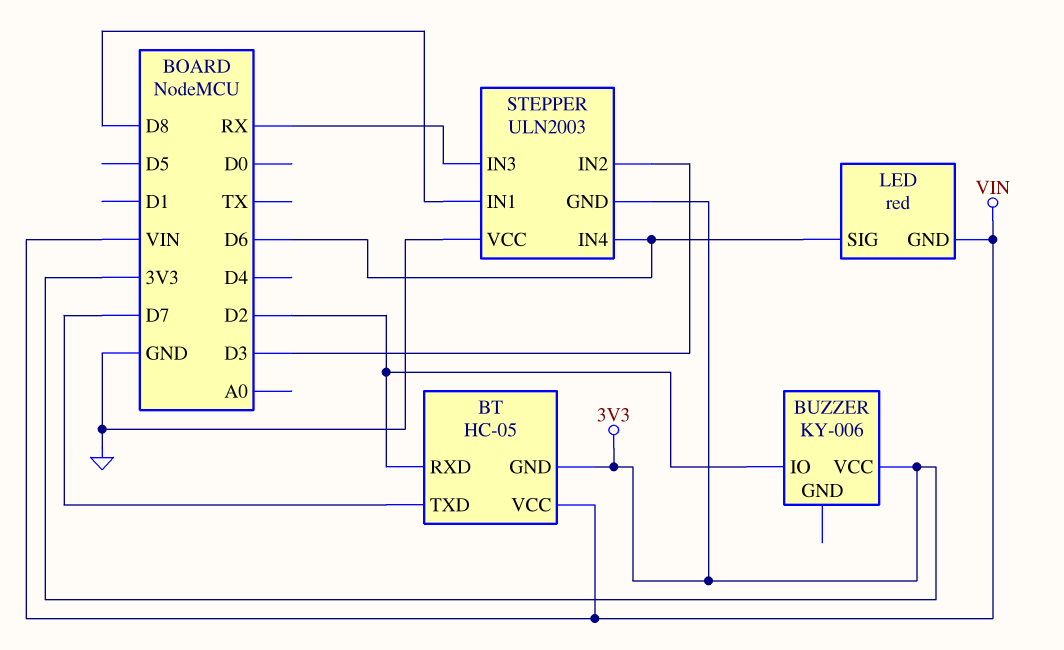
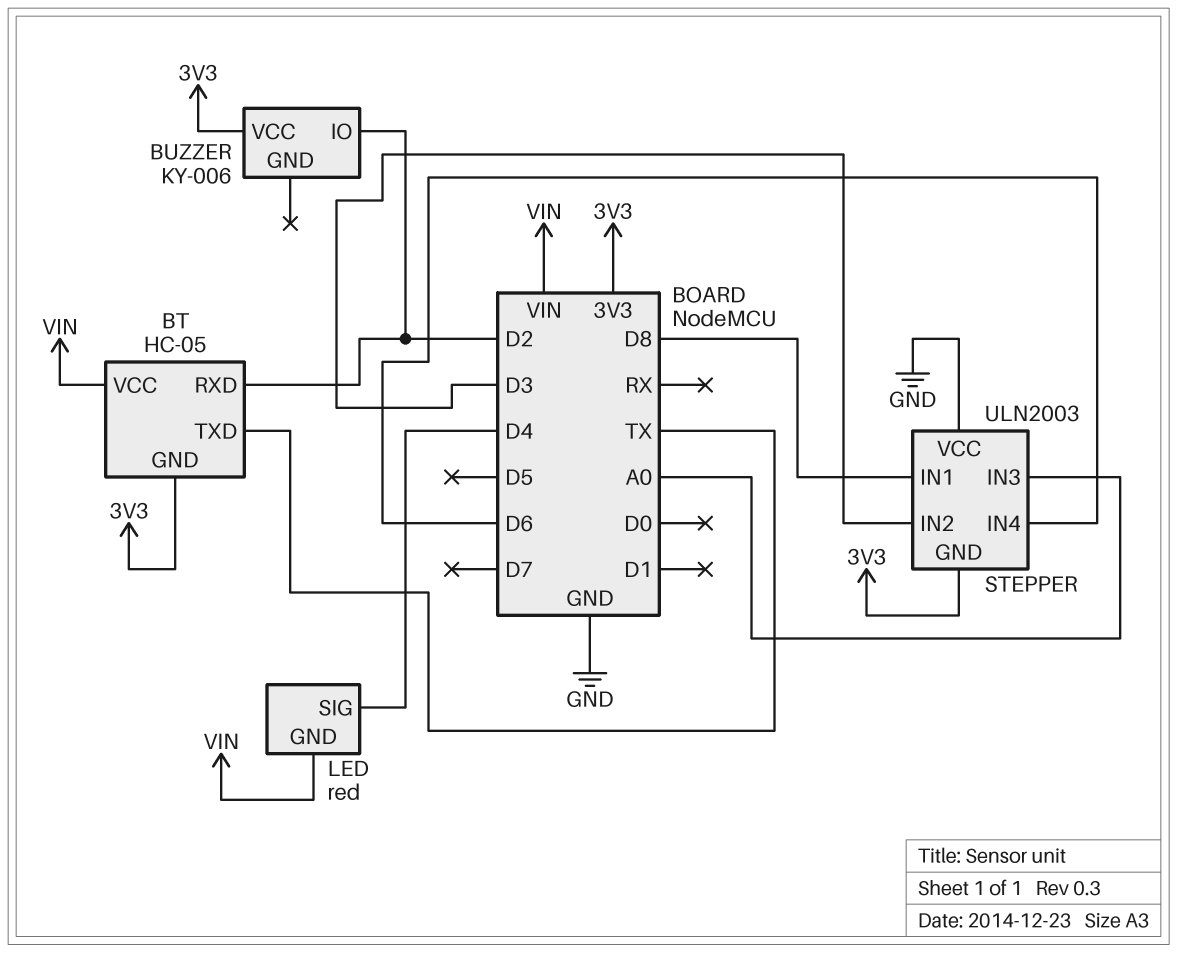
BT pin TXD: D7 -> TX
LED pin SIG: D6 -> D4
STEPPER pin IN3: RX -> A0

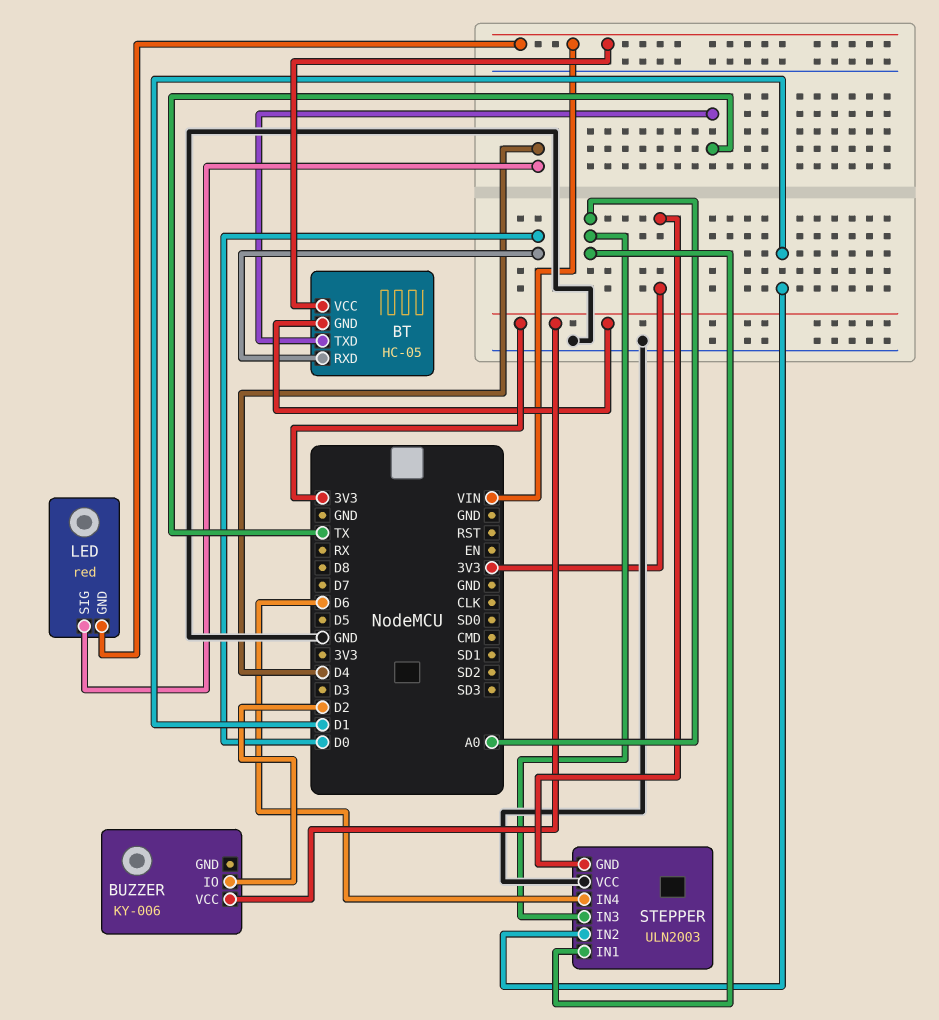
BT pin RXD: D2 -> D0
STEPPER pin IN1: D8 -> A0
STEPPER pin IN2: D3 -> D1

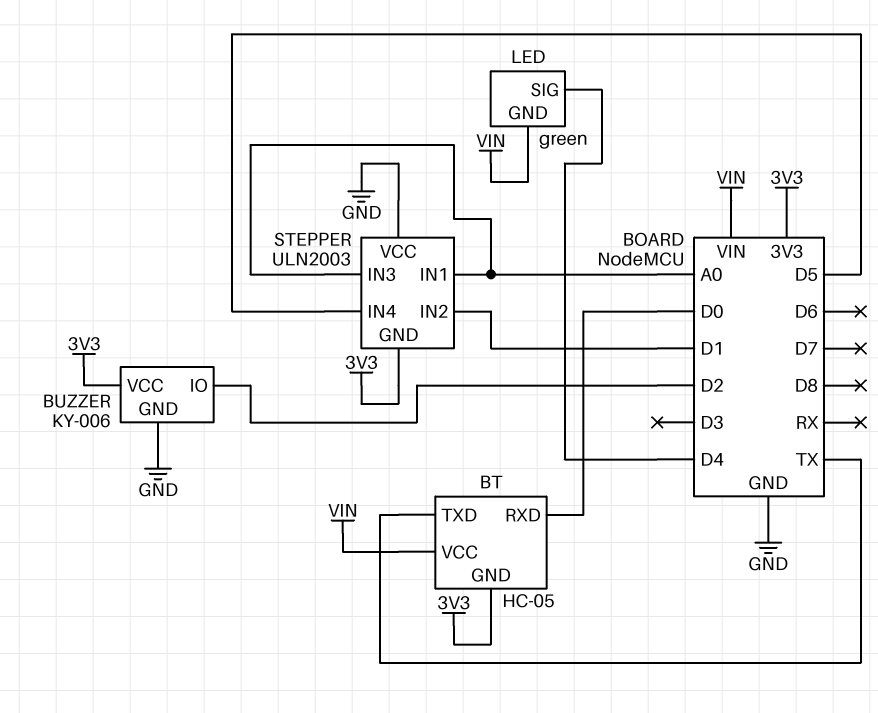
BUZZER pin GND: none -> GND
LED: red -> green
STEPPER pin IN4: D6 -> D5

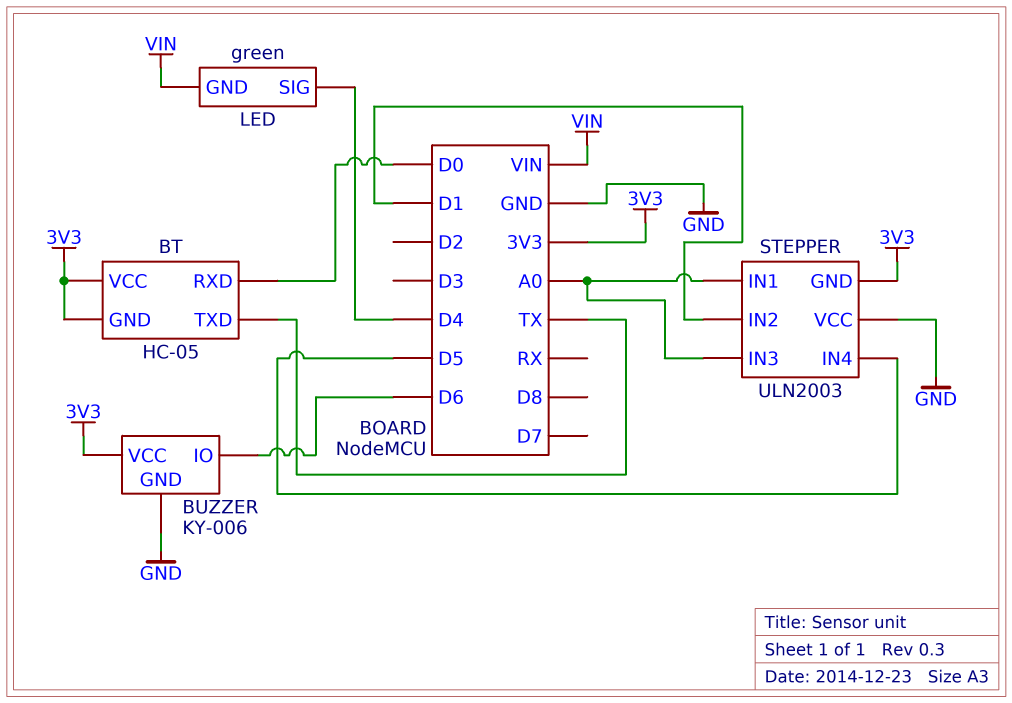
BT pin VCC: VIN -> 3V3
BUZZER pin IO: D2 -> D6

